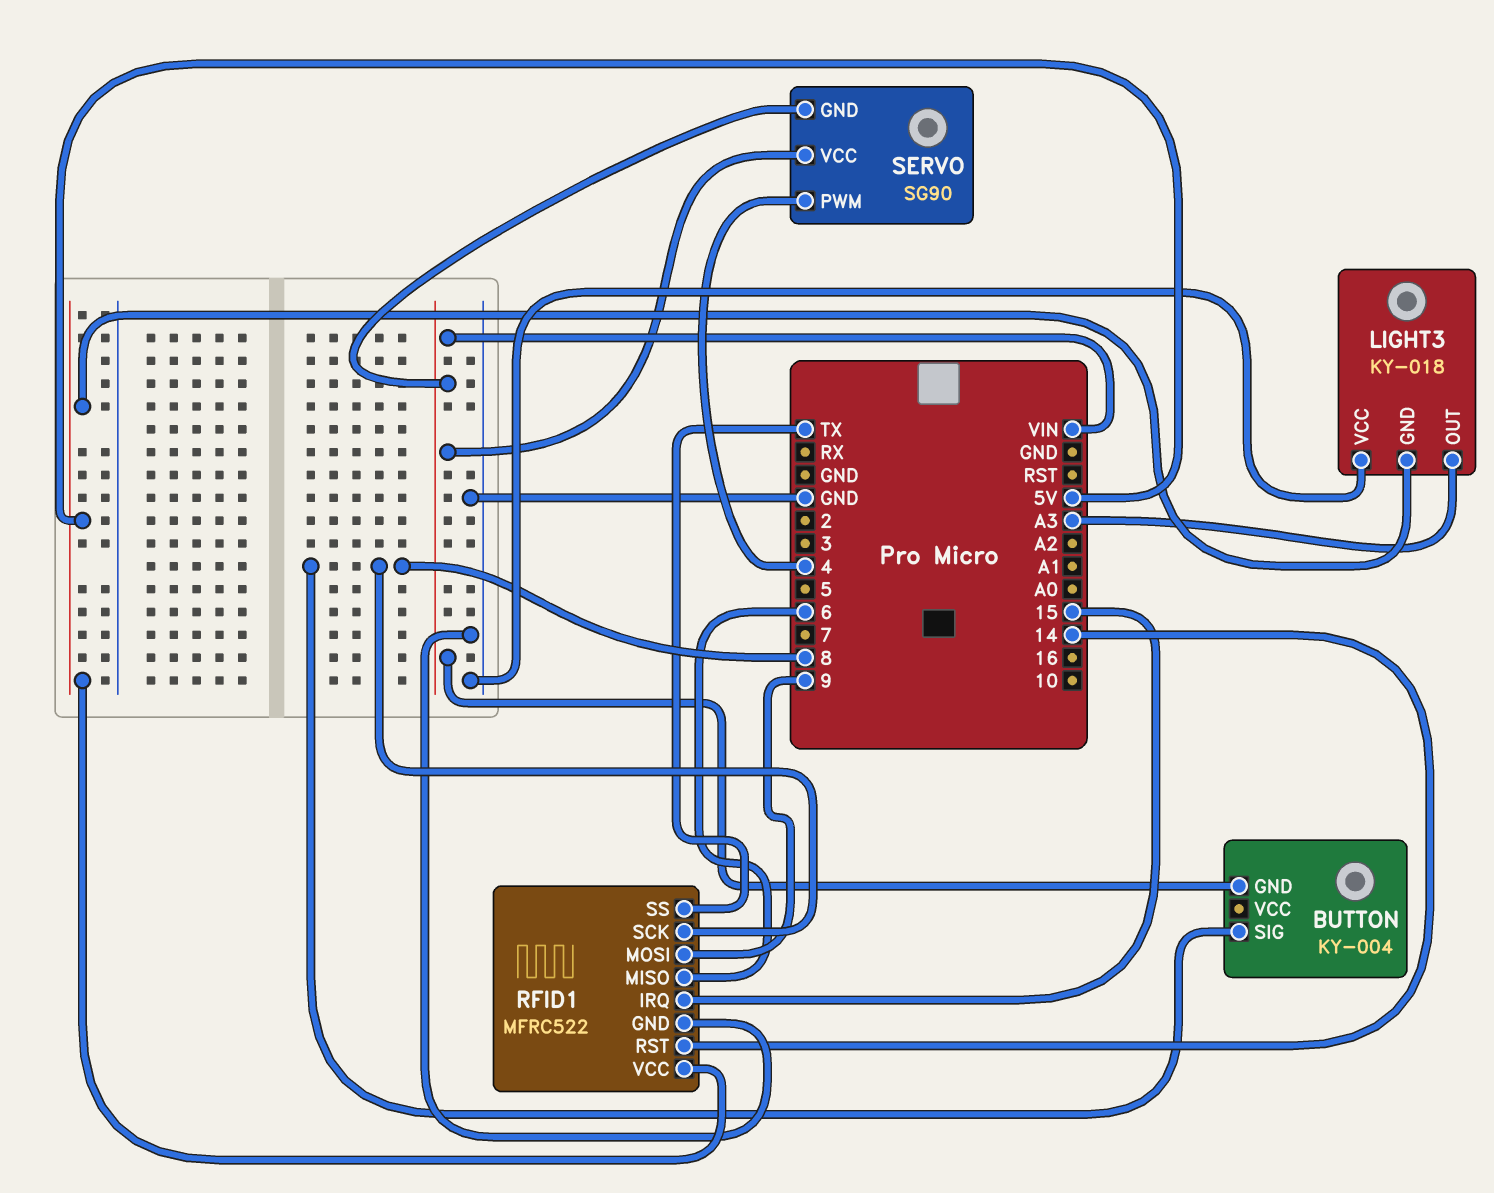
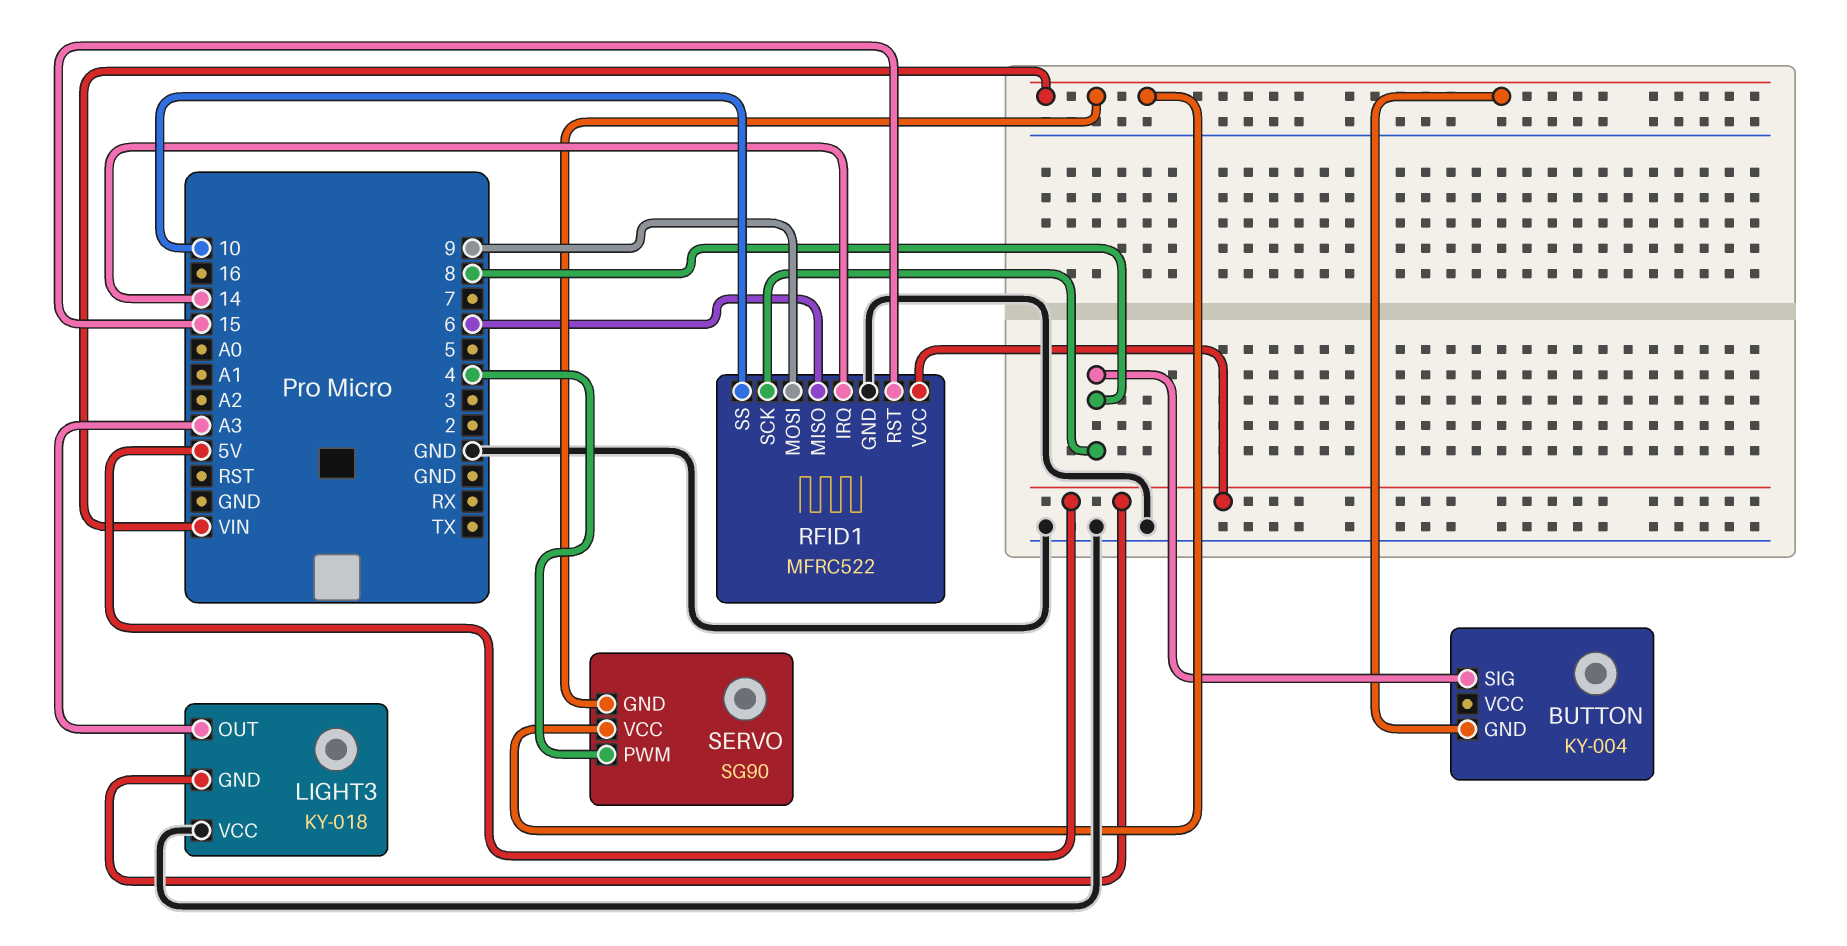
RFID1 pin IRQ: 15 -> 14
RFID1 pin RST: 14 -> 15
RFID1 pin SS: TX -> 10

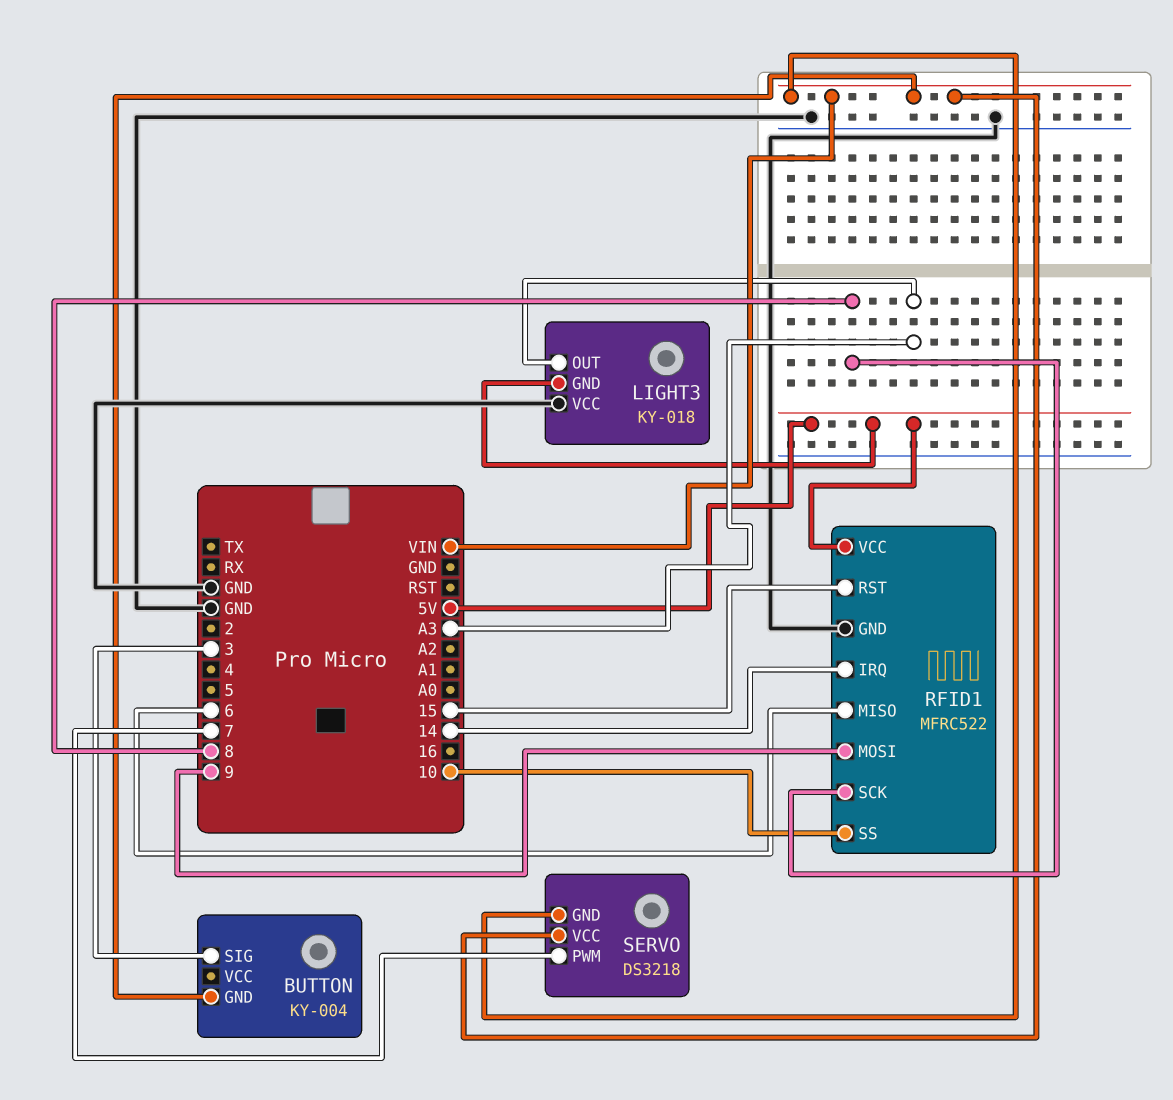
BUTTON pin SIG: 8 -> 3
SERVO: SG90 -> DS3218
SERVO pin PWM: 4 -> 7

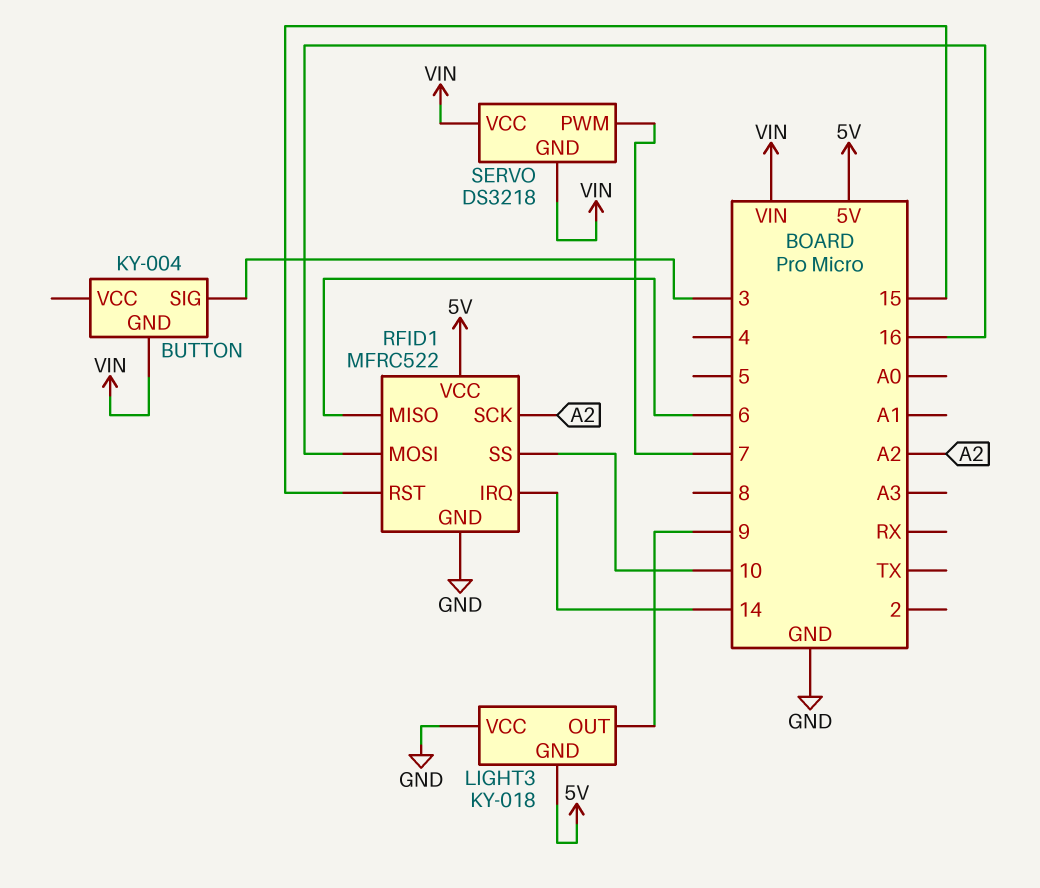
LIGHT3 pin OUT: A3 -> 9
RFID1 pin MOSI: 9 -> 16
RFID1 pin SCK: 8 -> A2

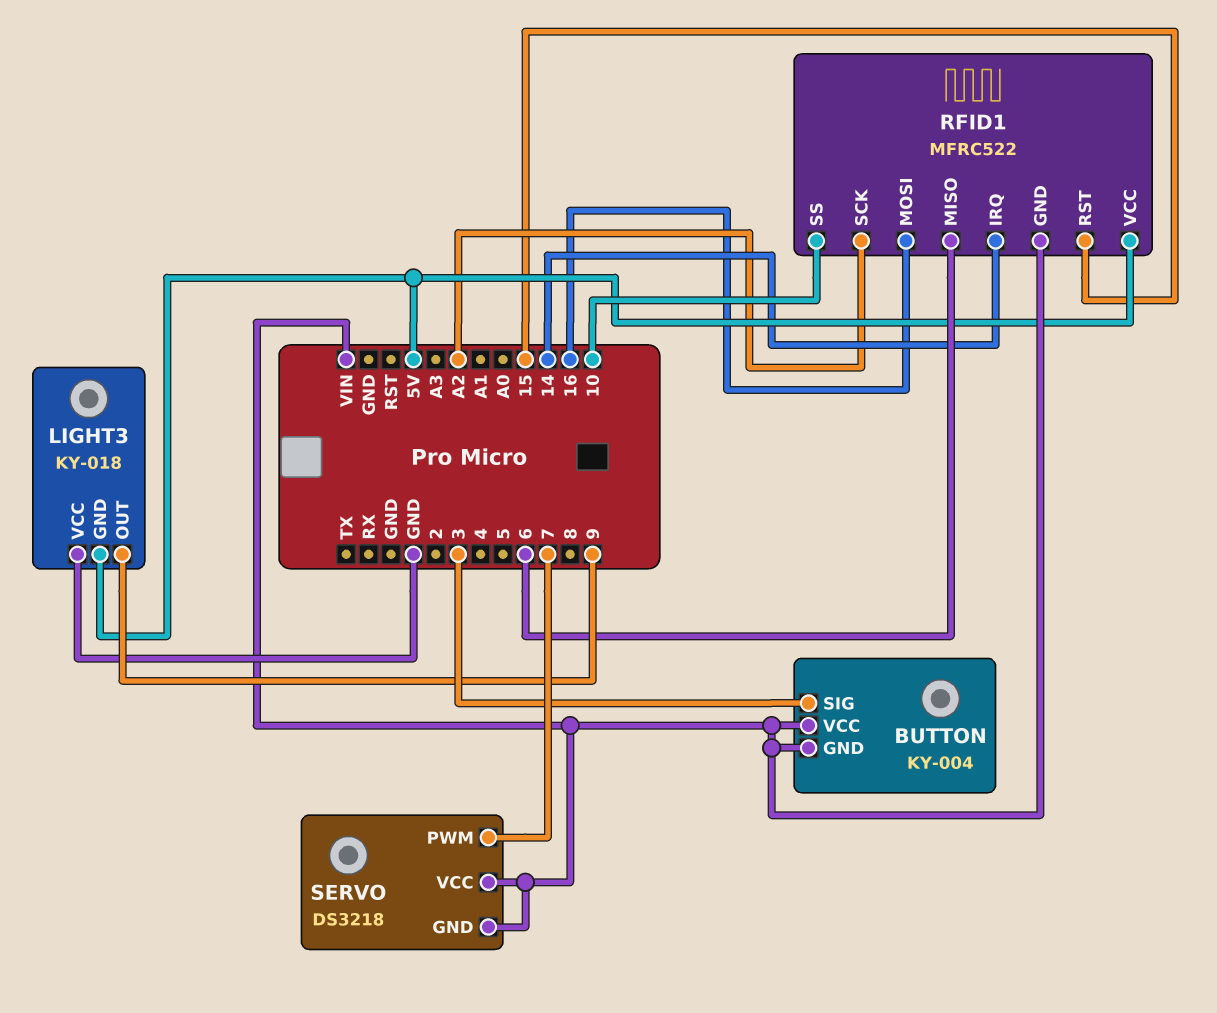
BUTTON pin VCC: none -> VIN
RFID1 pin GND: GND -> VIN

